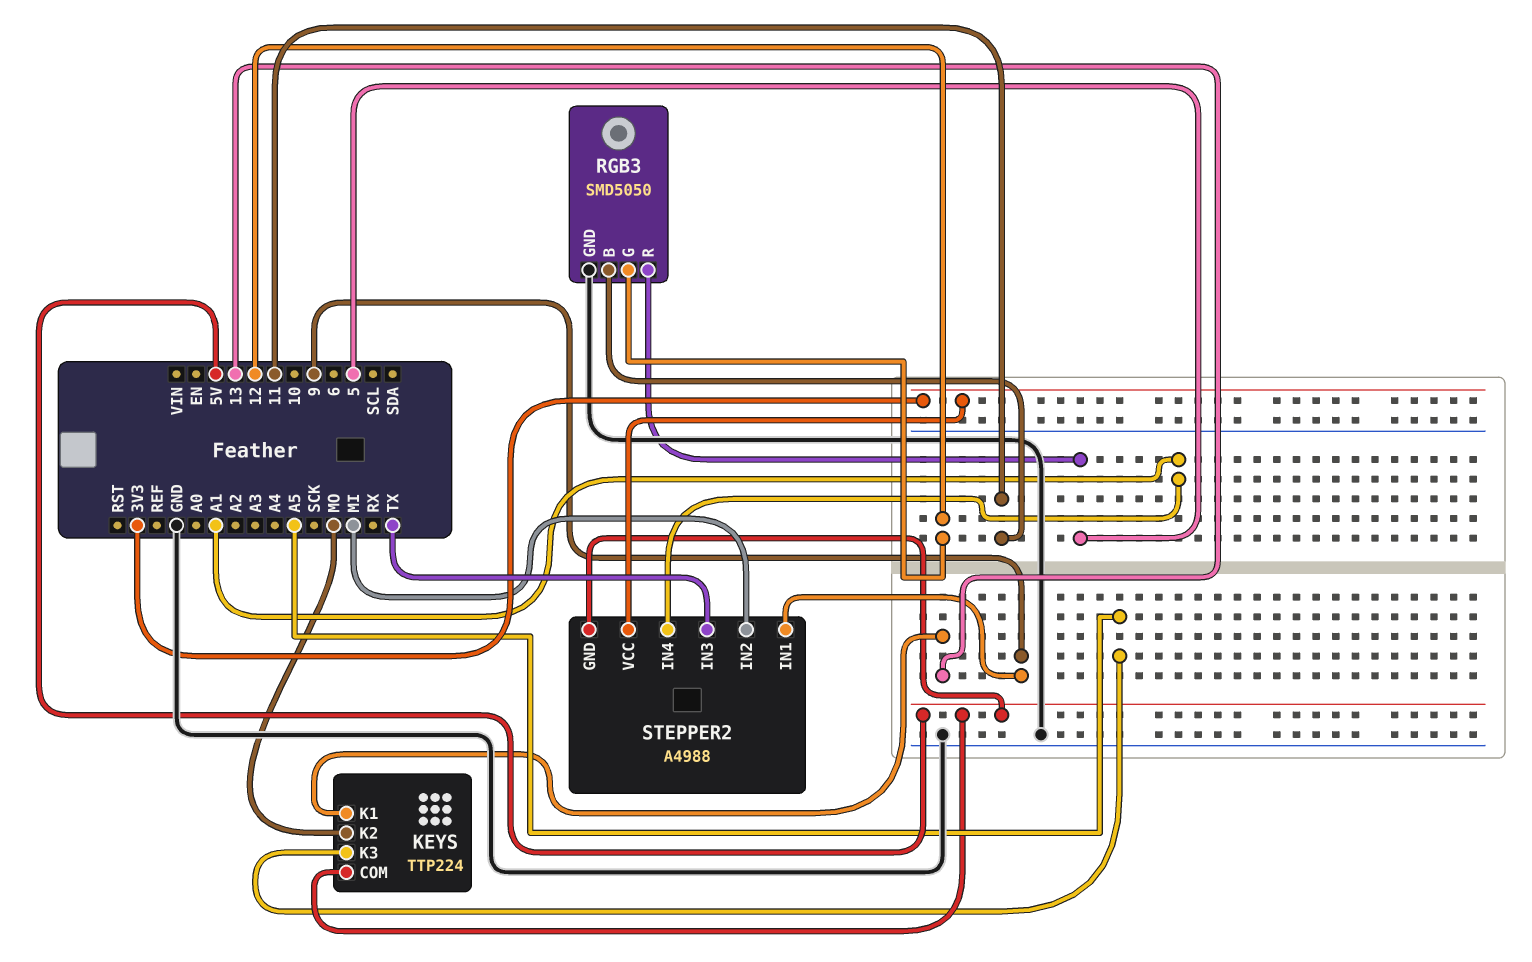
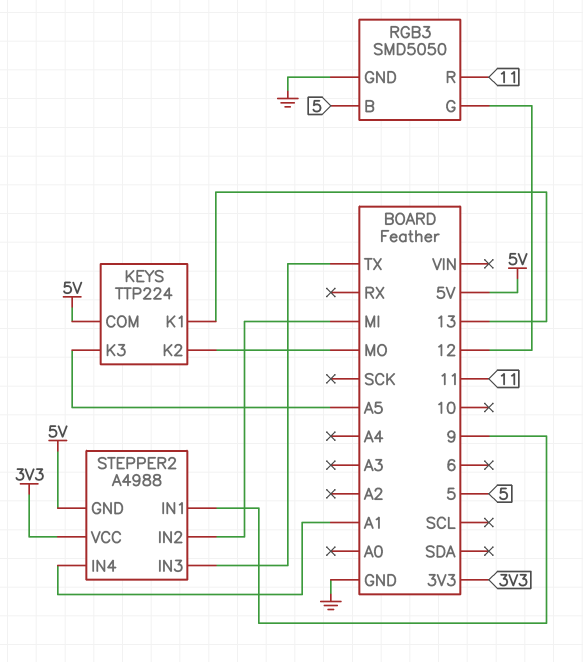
RGB3 pin B: 11 -> 5
RGB3 pin R: 5 -> 11

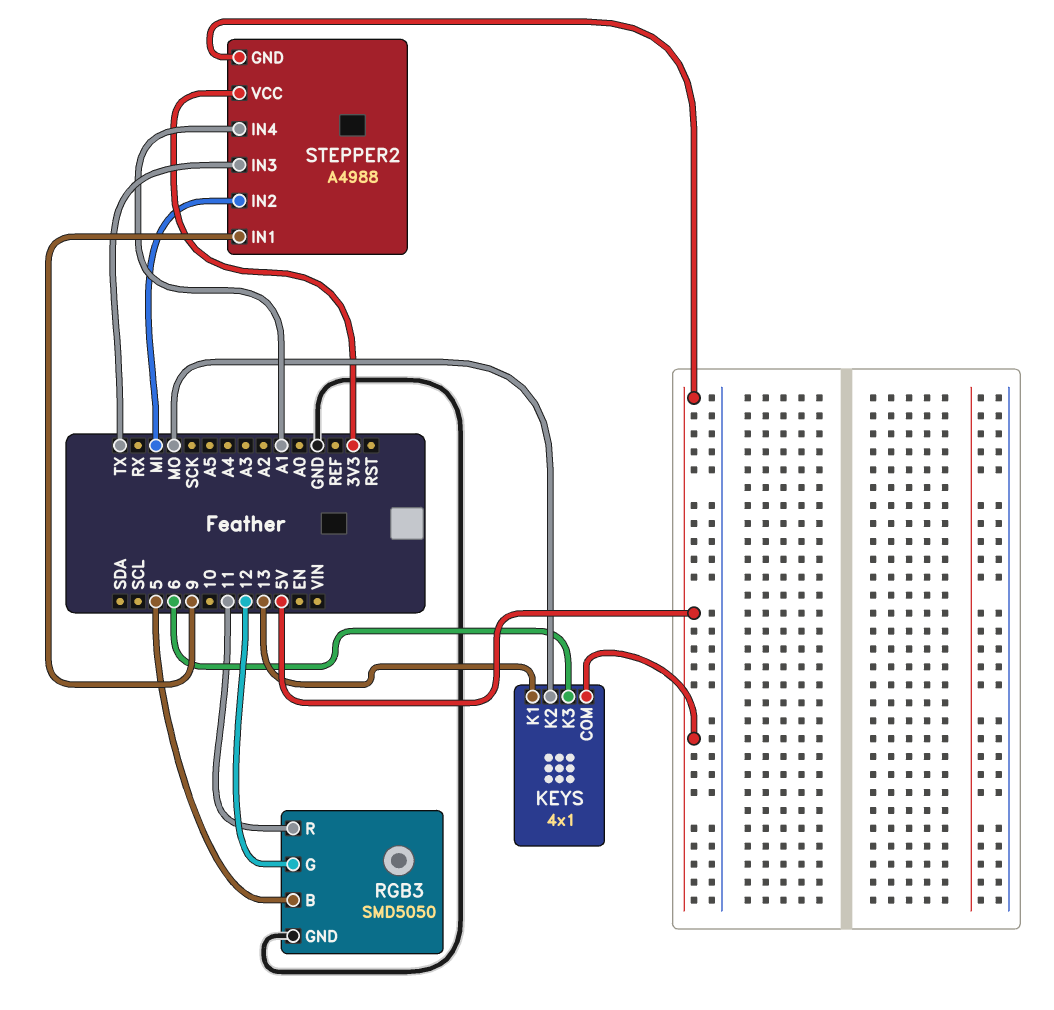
KEYS: TTP224 -> 4x1
KEYS pin K3: A5 -> 6

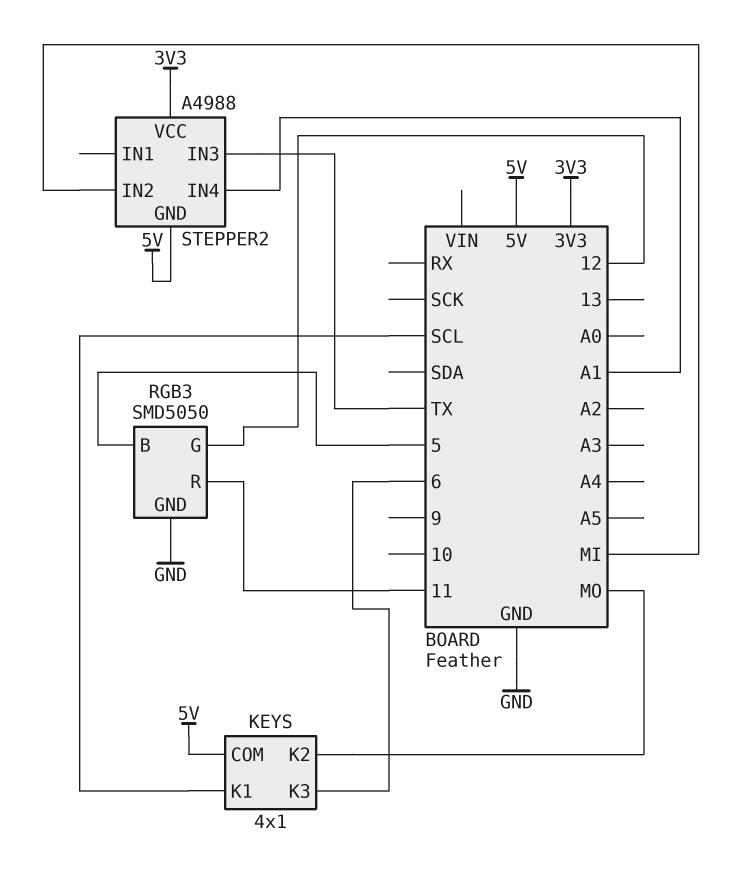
KEYS pin K1: 13 -> SCL
STEPPER2 pin IN1: 9 -> none

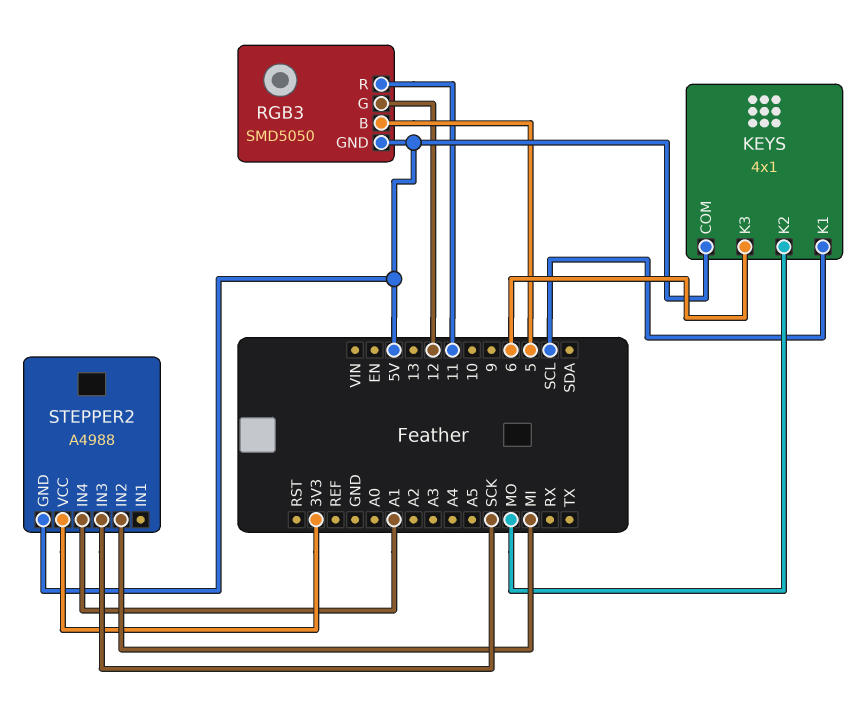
RGB3 pin GND: GND -> 5V
STEPPER2 pin IN3: TX -> SCK

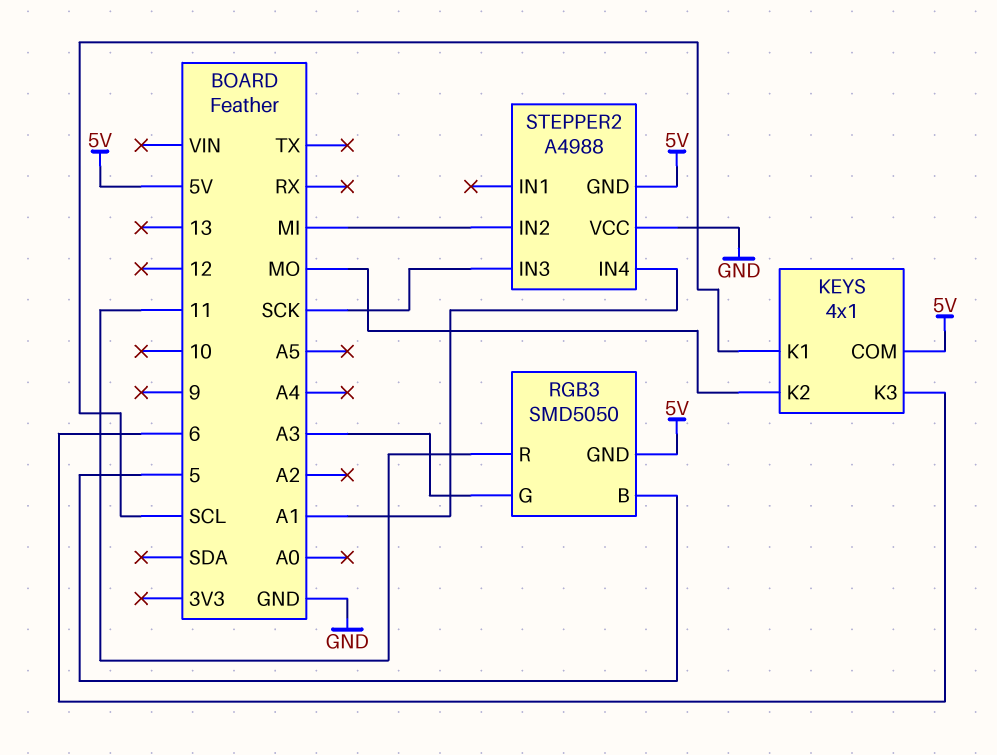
RGB3 pin G: 12 -> A3
STEPPER2 pin VCC: 3V3 -> GND

